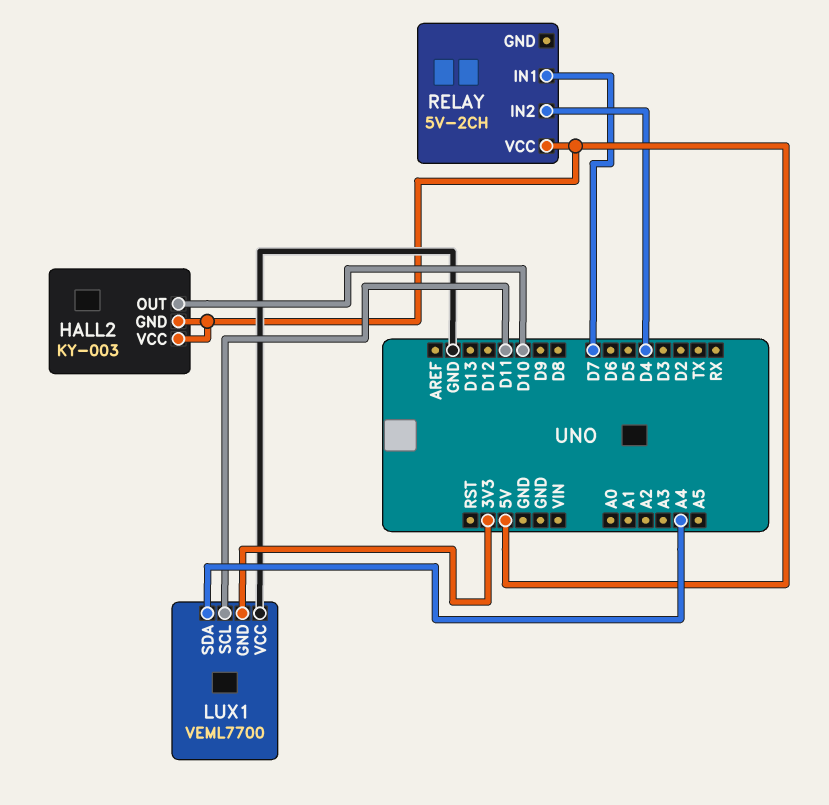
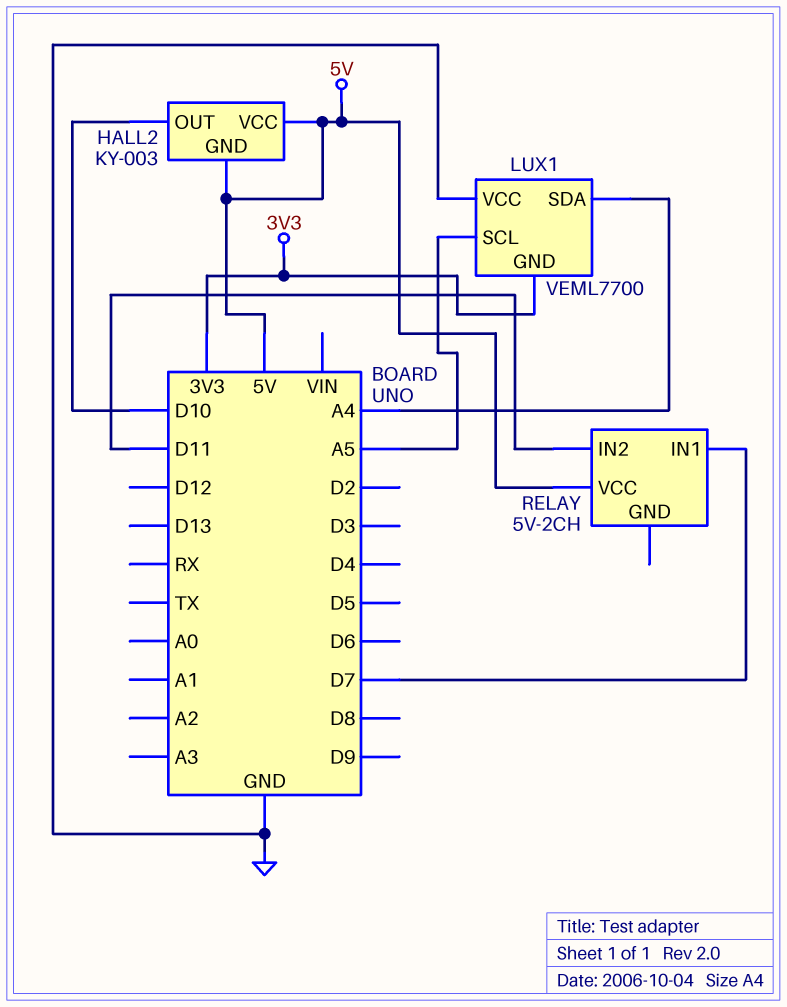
LUX1 pin SCL: D11 -> A5
RELAY pin IN2: D4 -> D11

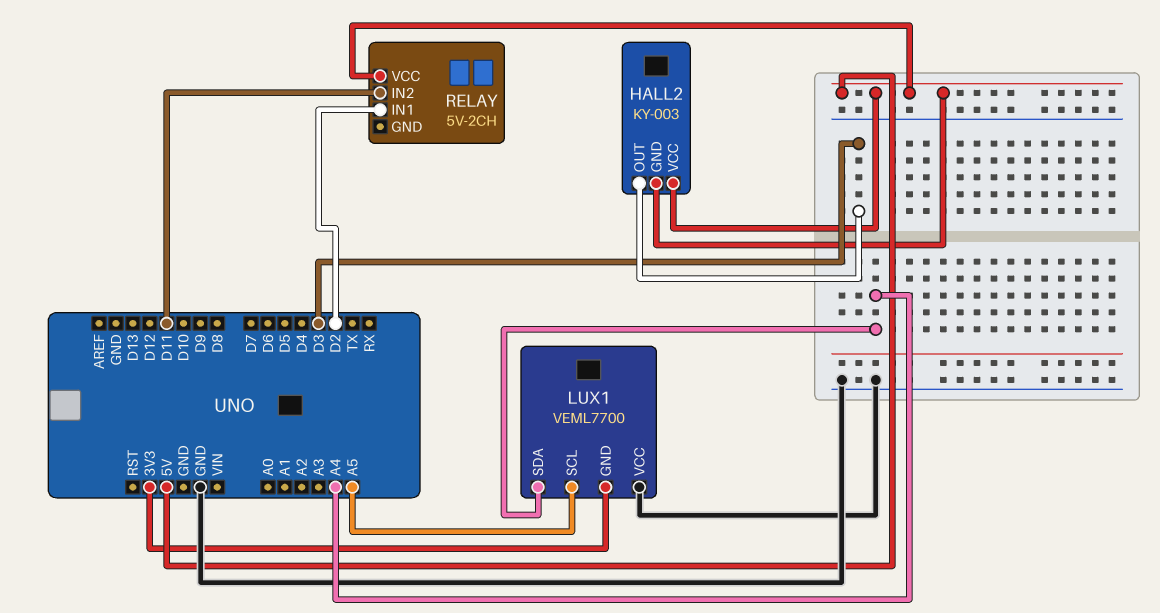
HALL2 pin OUT: D10 -> D3
RELAY pin IN1: D7 -> D2

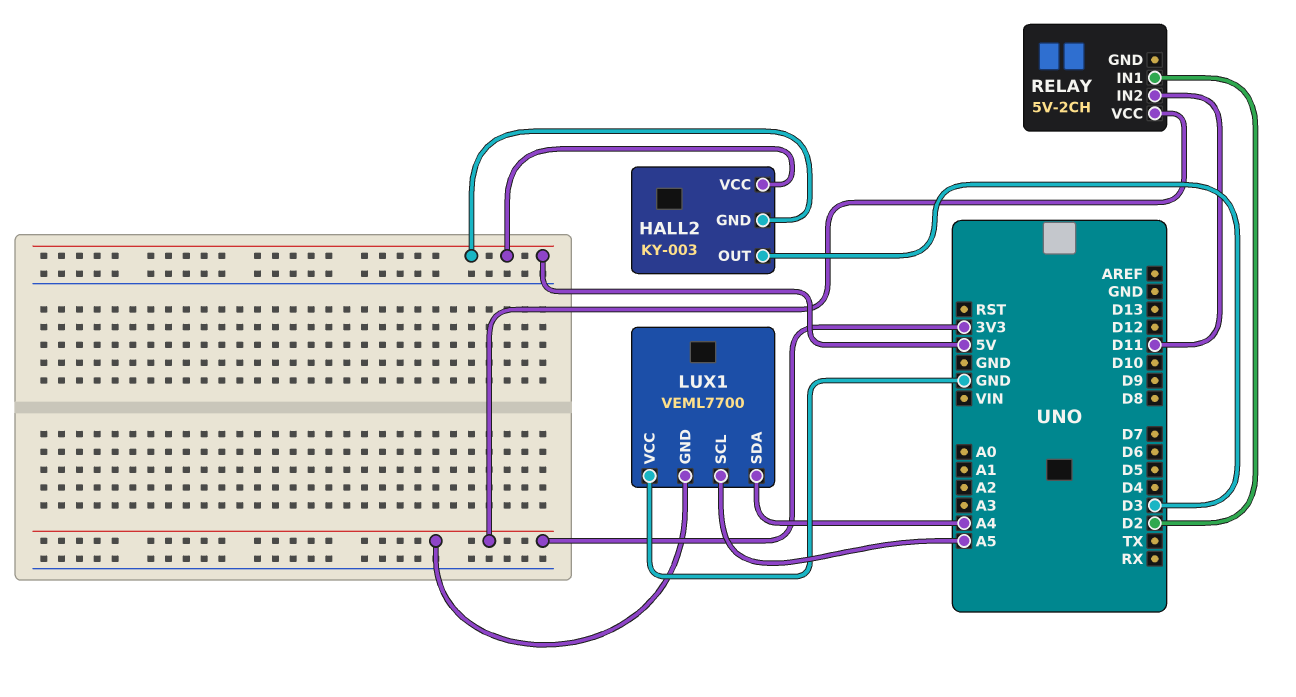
RELAY pin VCC: 5V -> 3V3

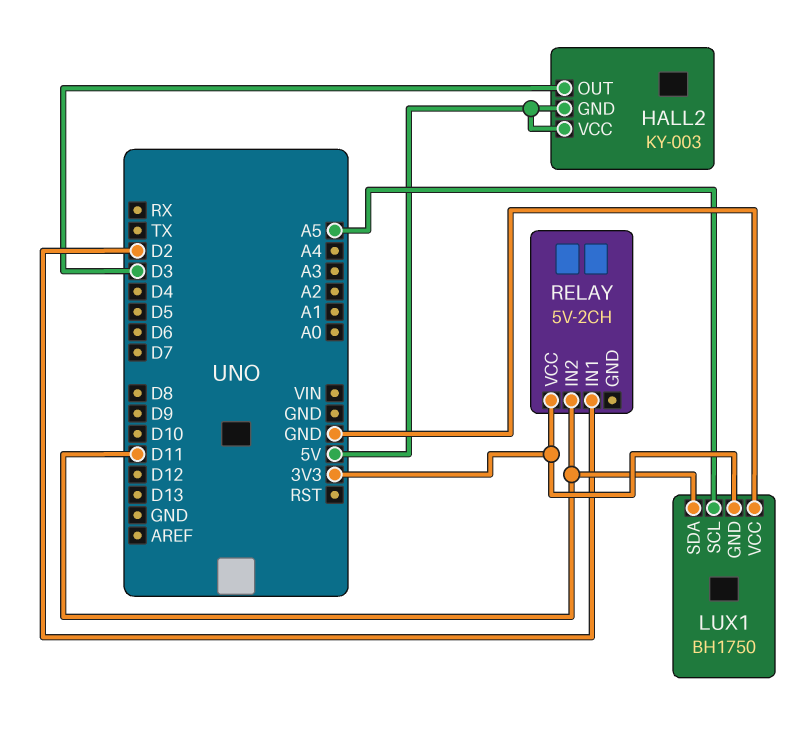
LUX1: VEML7700 -> BH1750
LUX1 pin SDA: A4 -> D11

